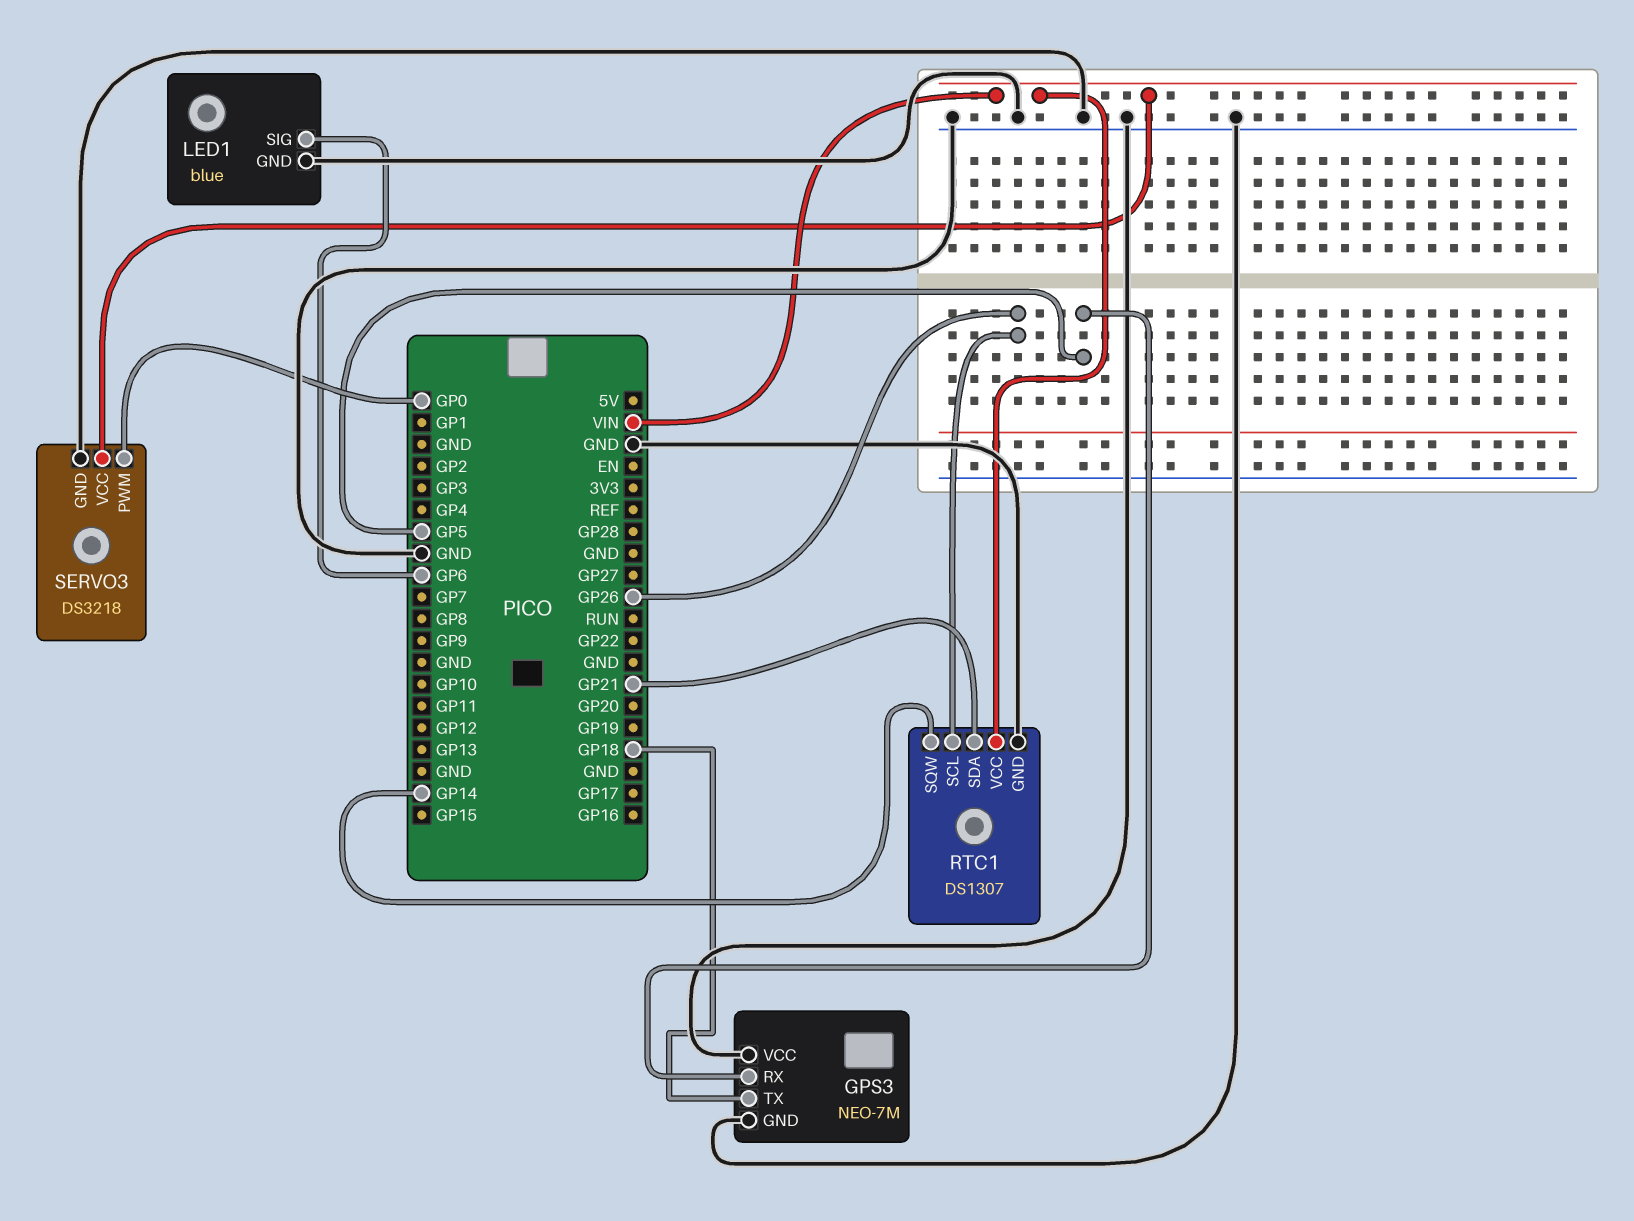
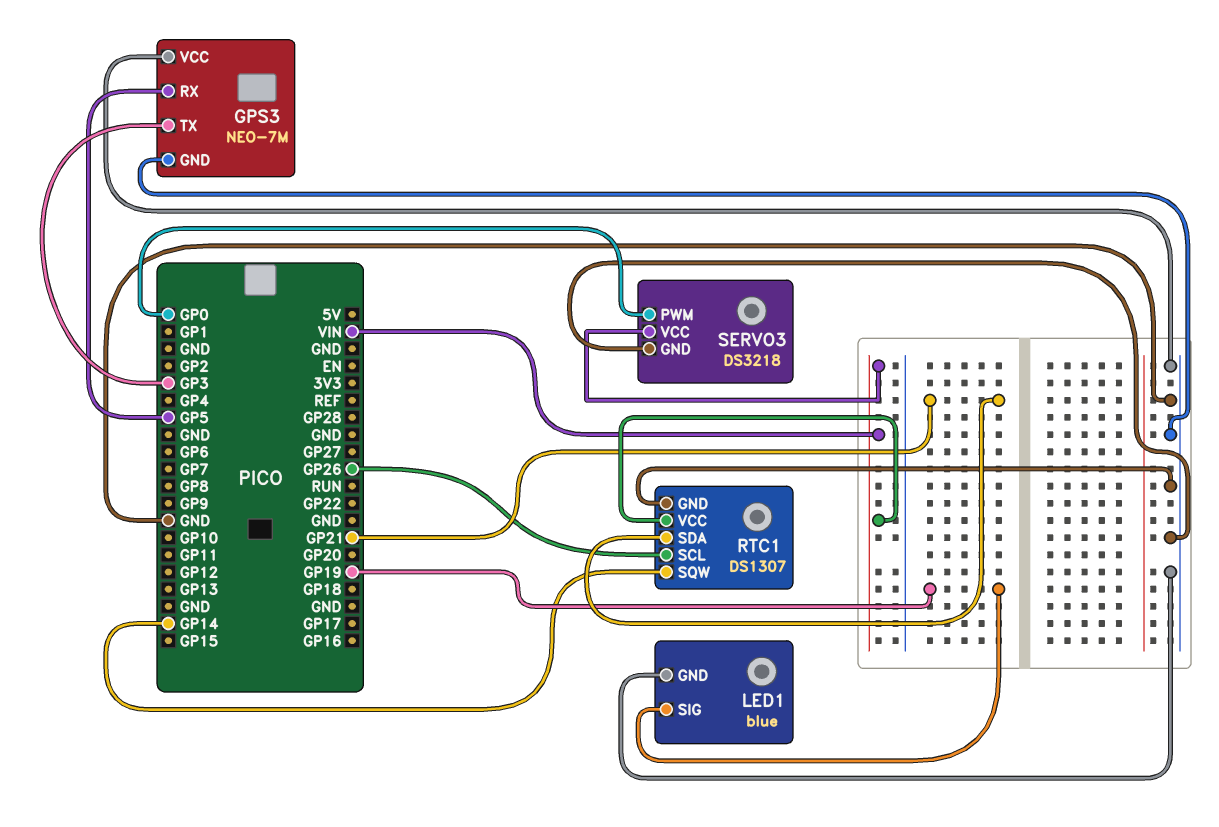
GPS3 pin TX: GP18 -> GP3
LED1 pin SIG: GP6 -> GP19

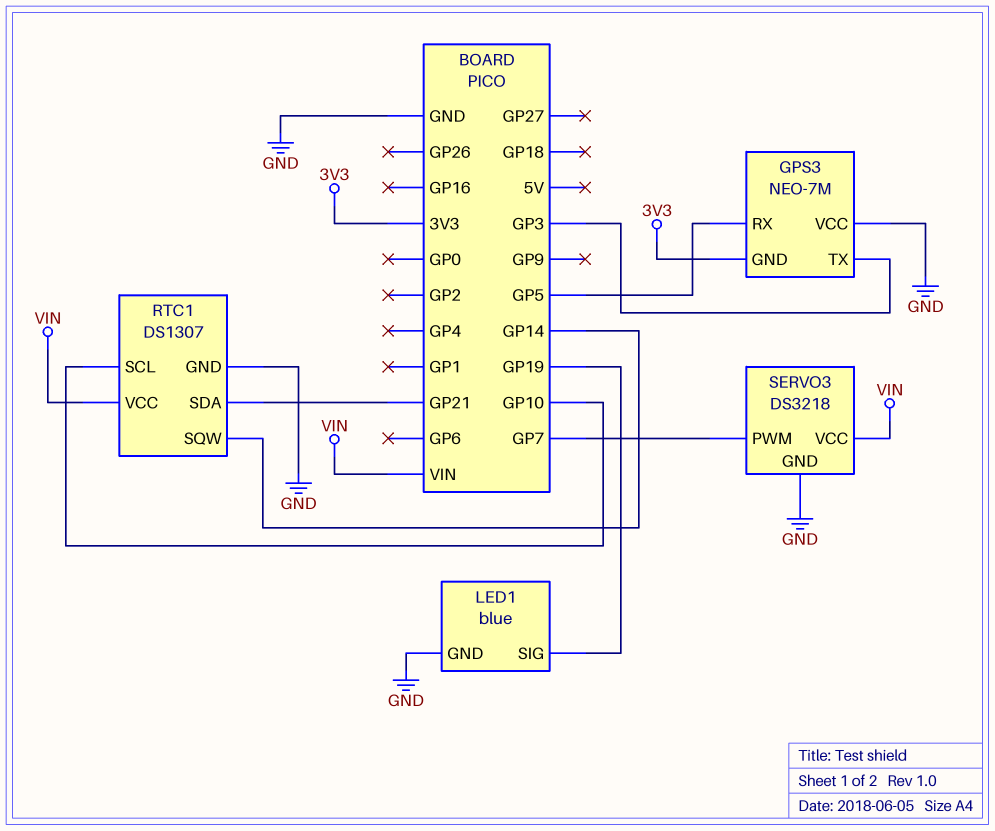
GPS3 pin GND: GND -> 3V3
RTC1 pin SCL: GP26 -> GP10
SERVO3 pin PWM: GP0 -> GP7

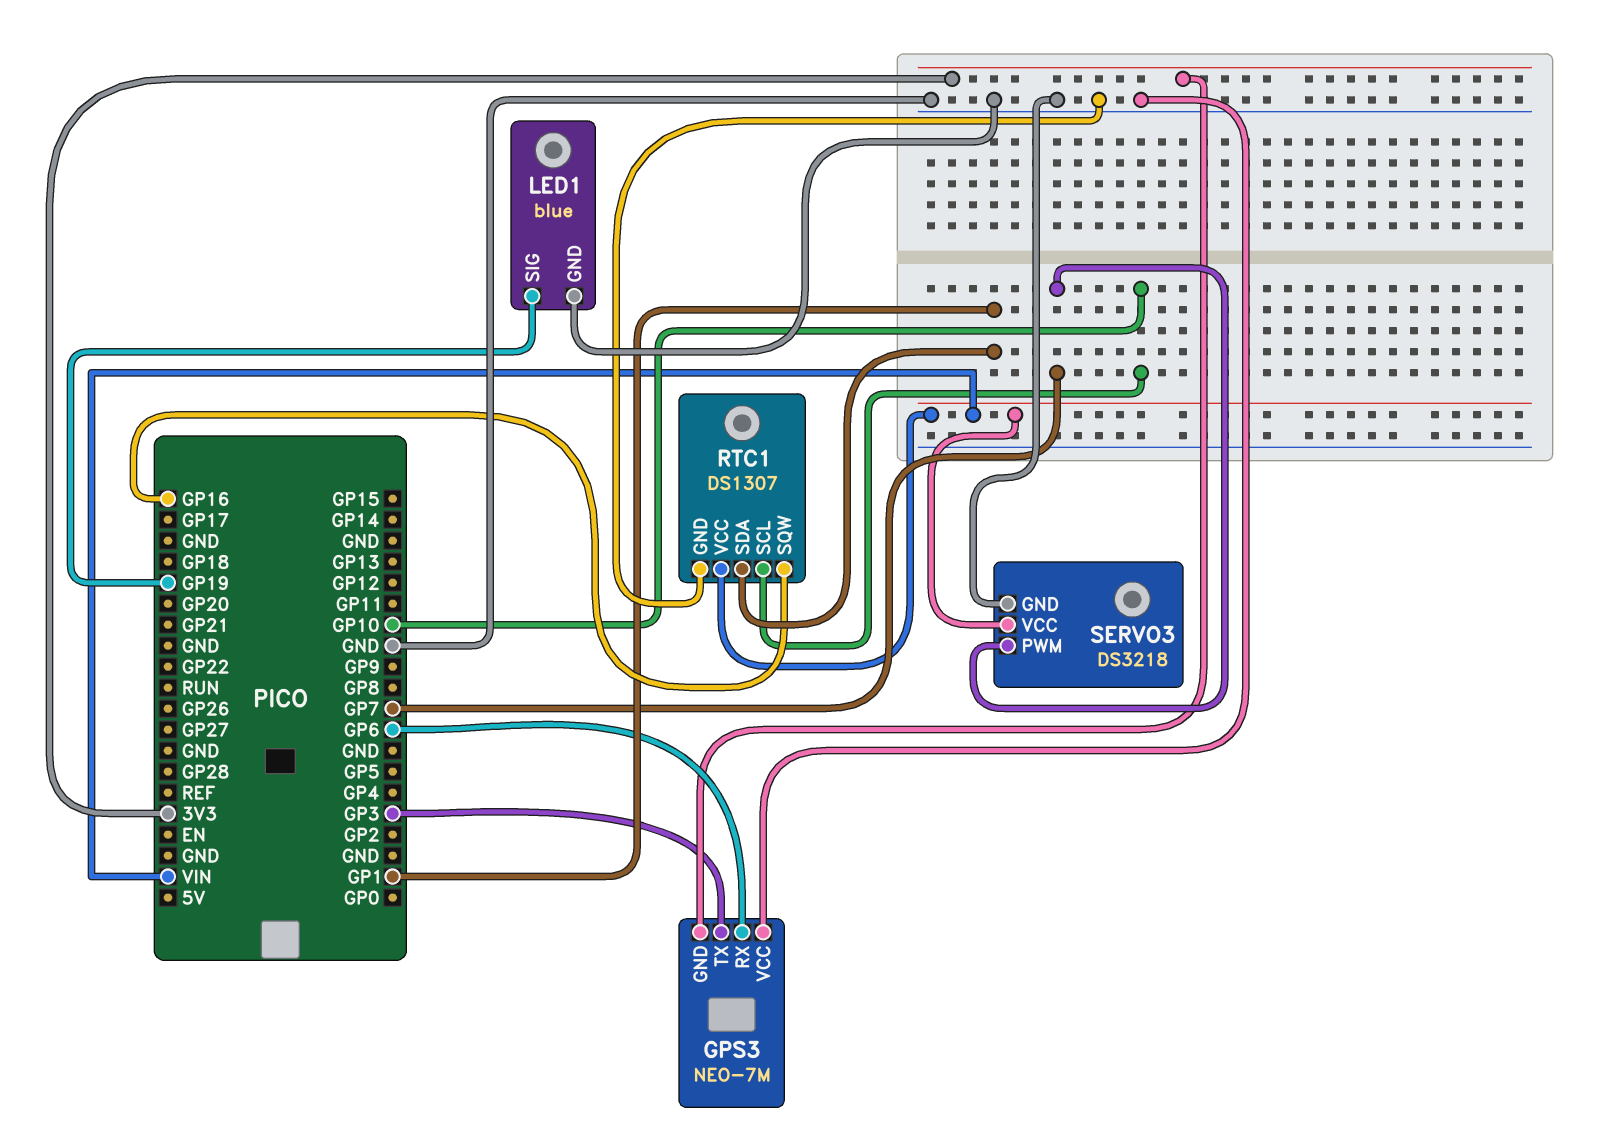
GPS3 pin RX: GP5 -> GP6
RTC1 pin SDA: GP21 -> GP1
RTC1 pin SQW: GP14 -> GP16

